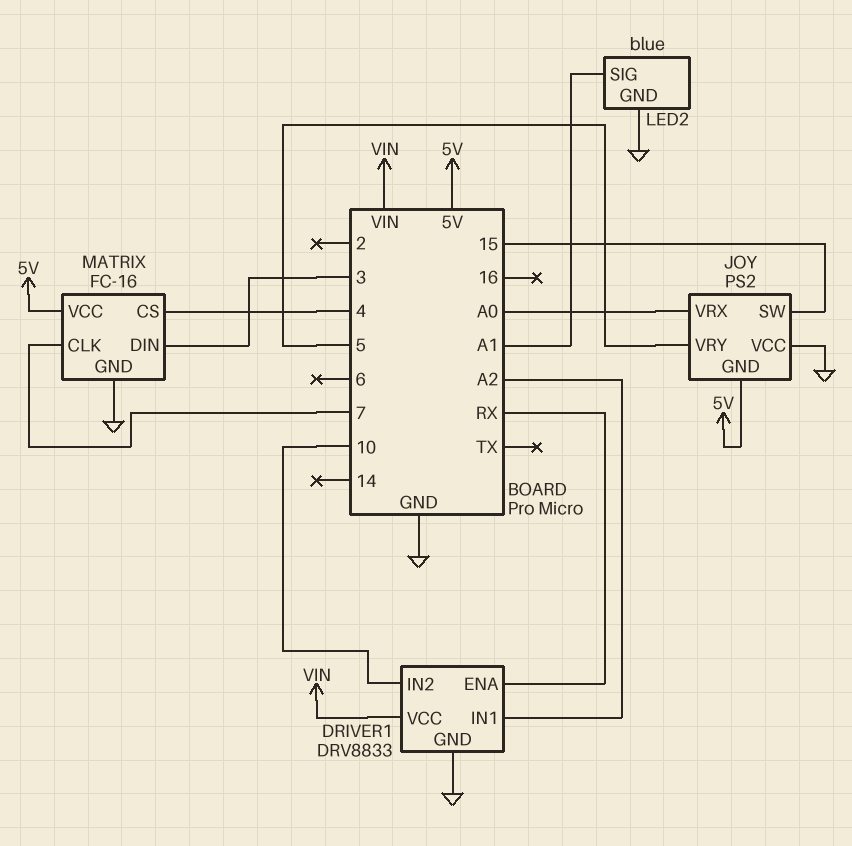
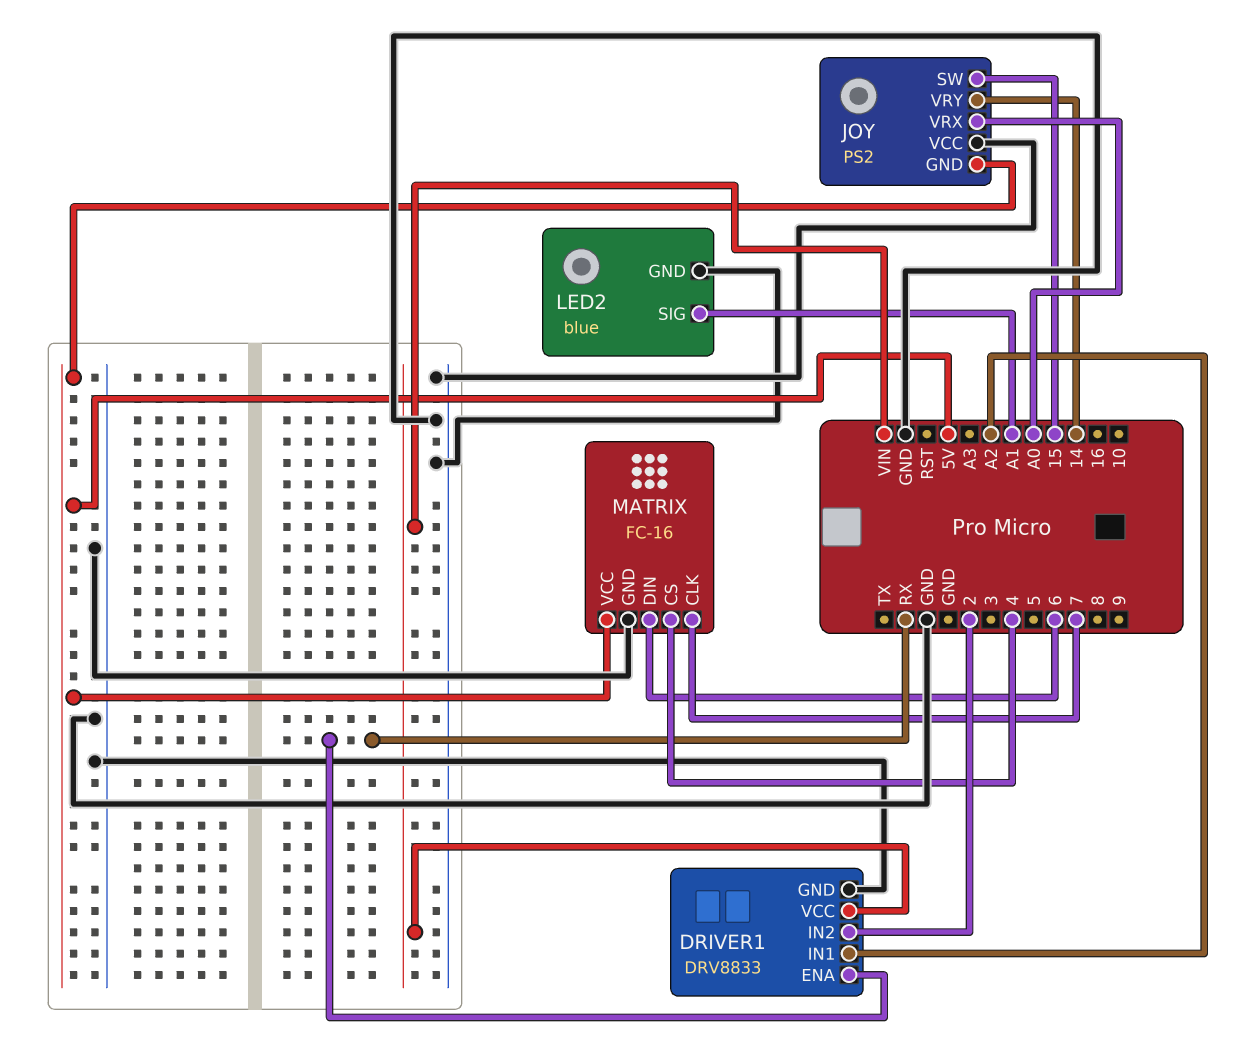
DRIVER1 pin IN2: 10 -> 2
JOY pin VRY: 5 -> 14
MATRIX pin DIN: 3 -> 6

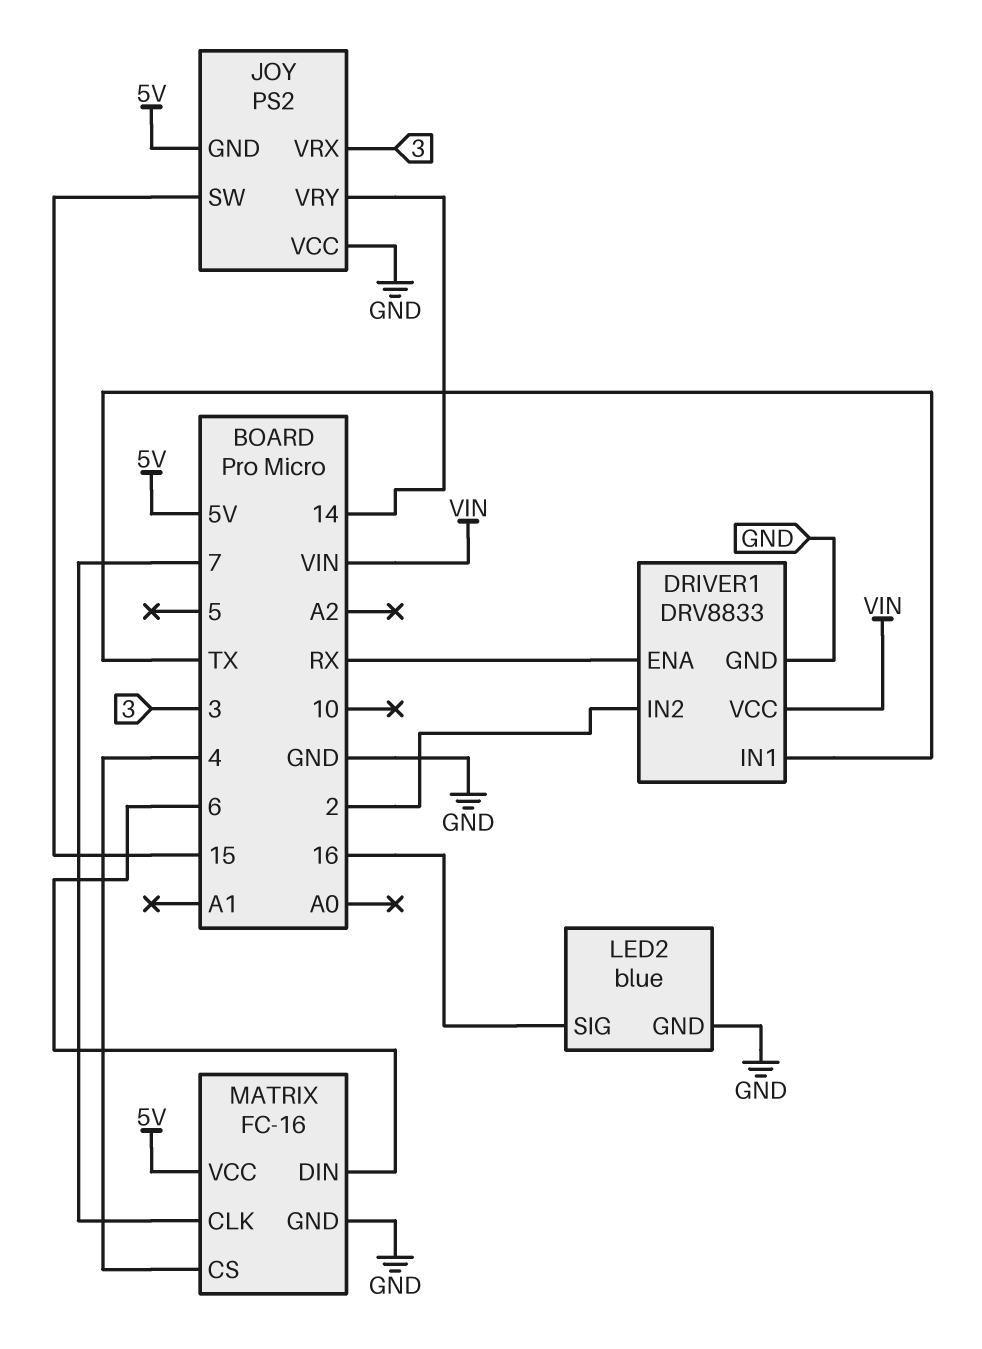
DRIVER1 pin IN1: A2 -> TX
JOY pin VRX: A0 -> 3
LED2 pin SIG: A1 -> 16

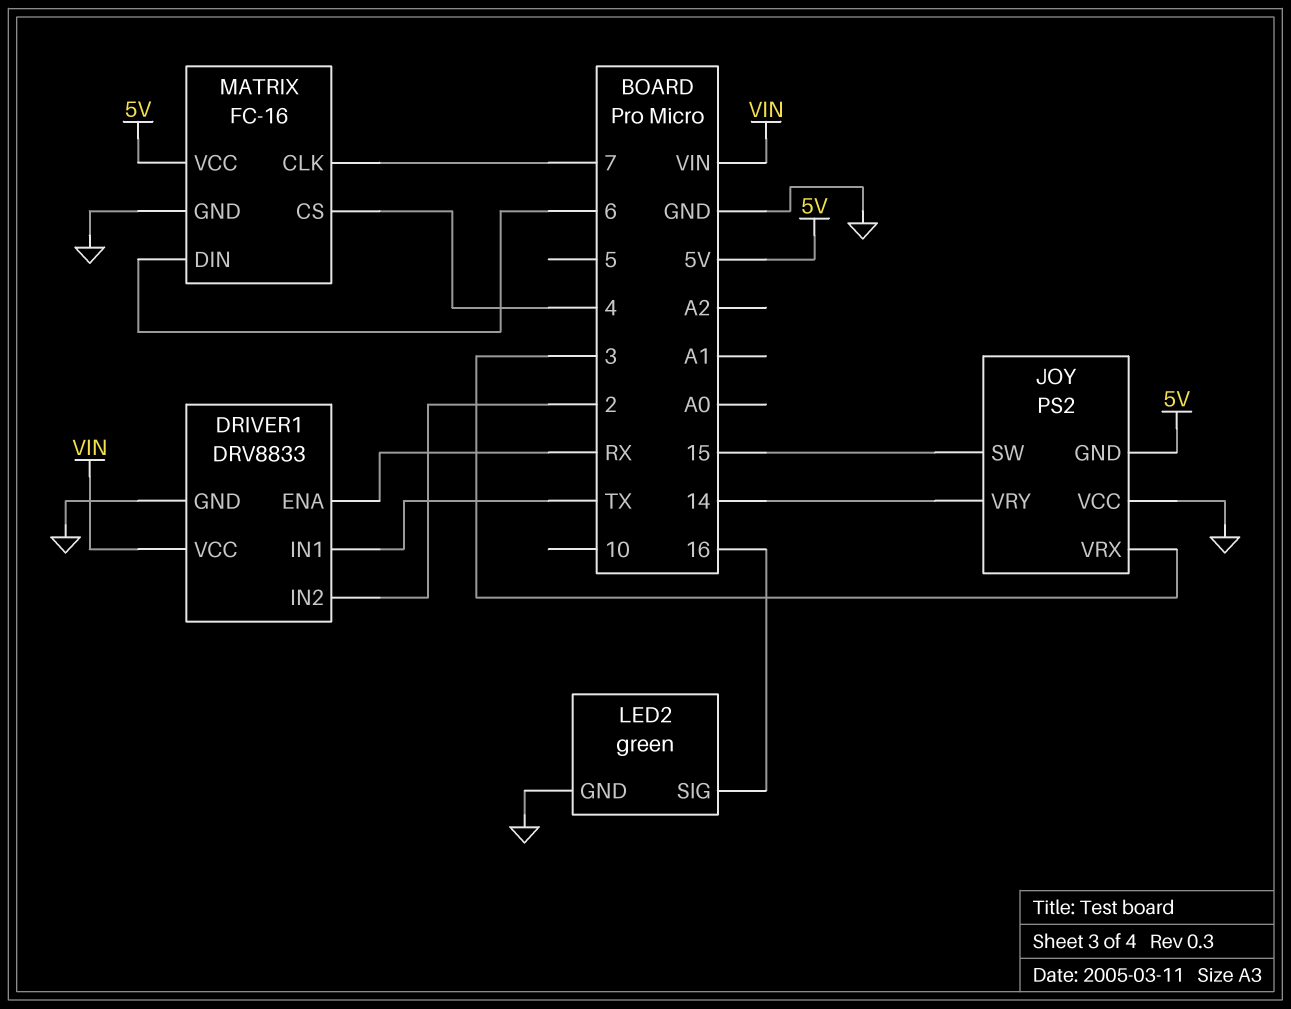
LED2: blue -> green

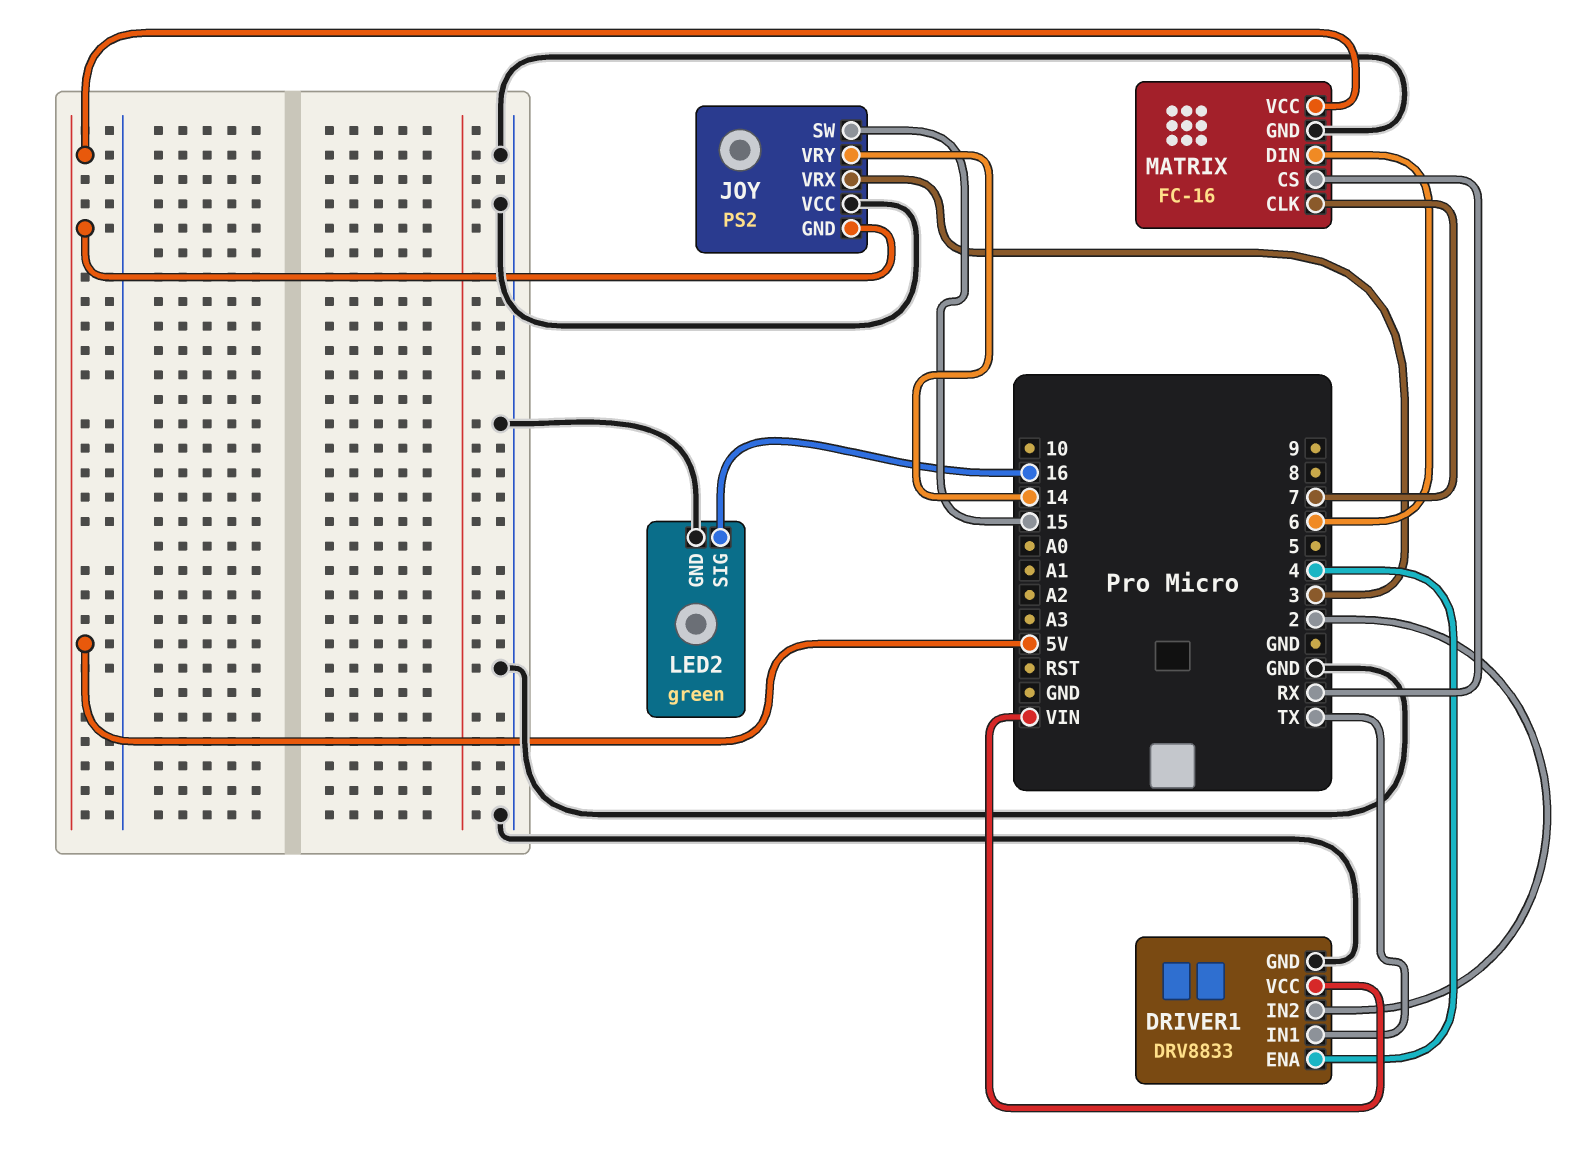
DRIVER1 pin ENA: RX -> 4
MATRIX pin CS: 4 -> RX

